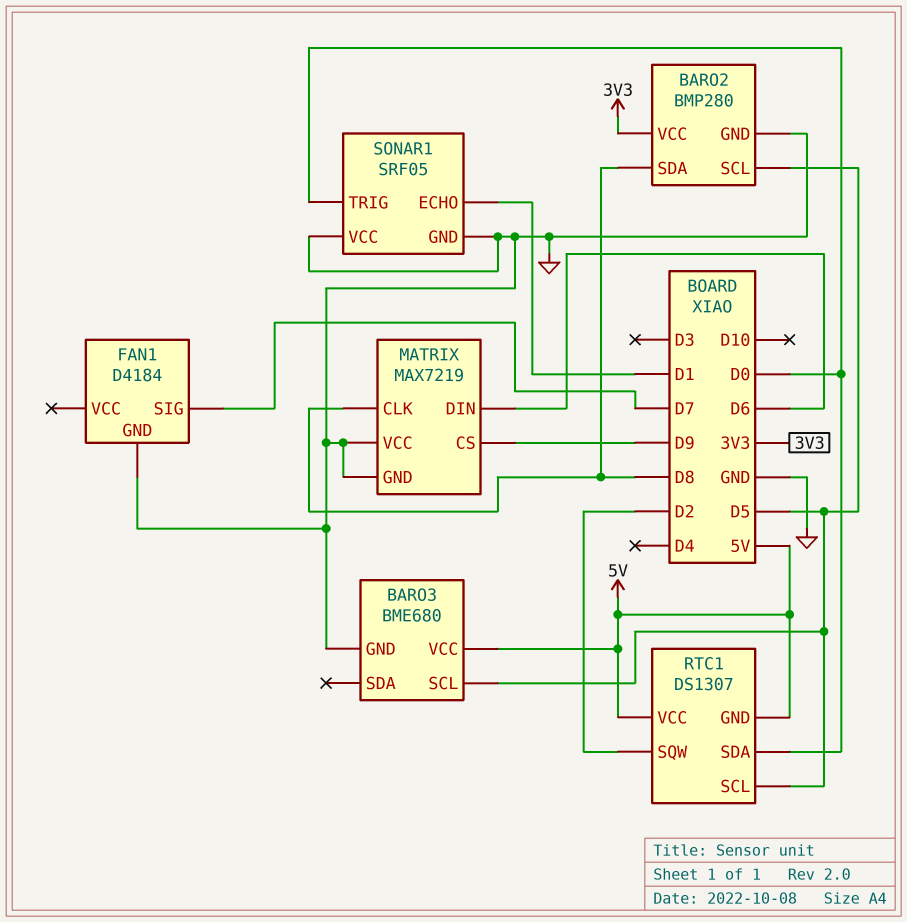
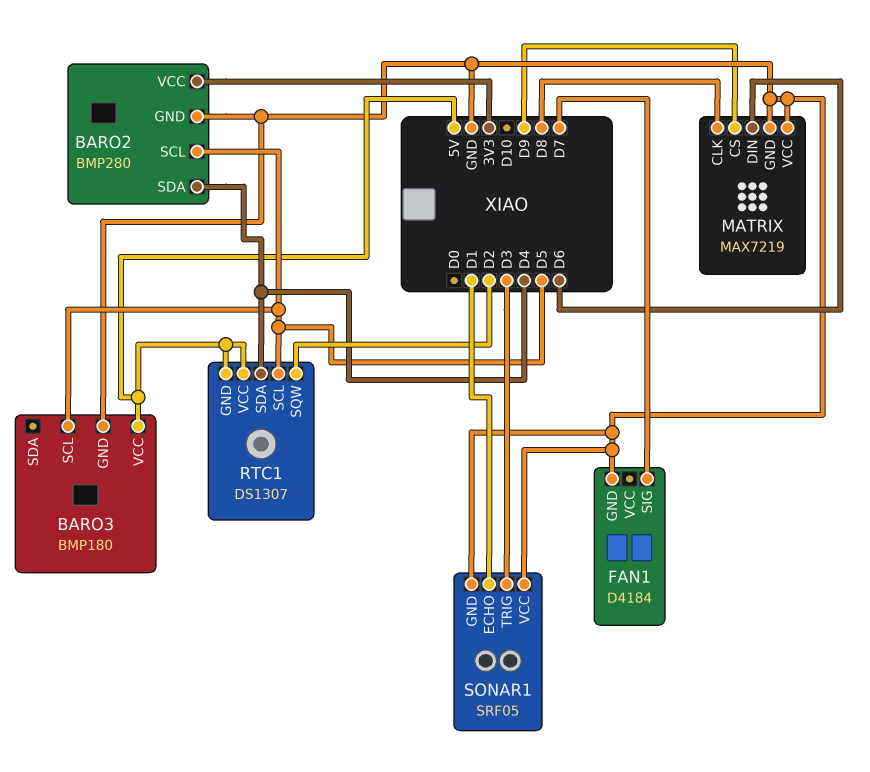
BARO2 pin SDA: D8 -> D4
BARO3: BME680 -> BMP180
RTC1 pin SDA: D0 -> D4
SONAR1 pin TRIG: D0 -> D3

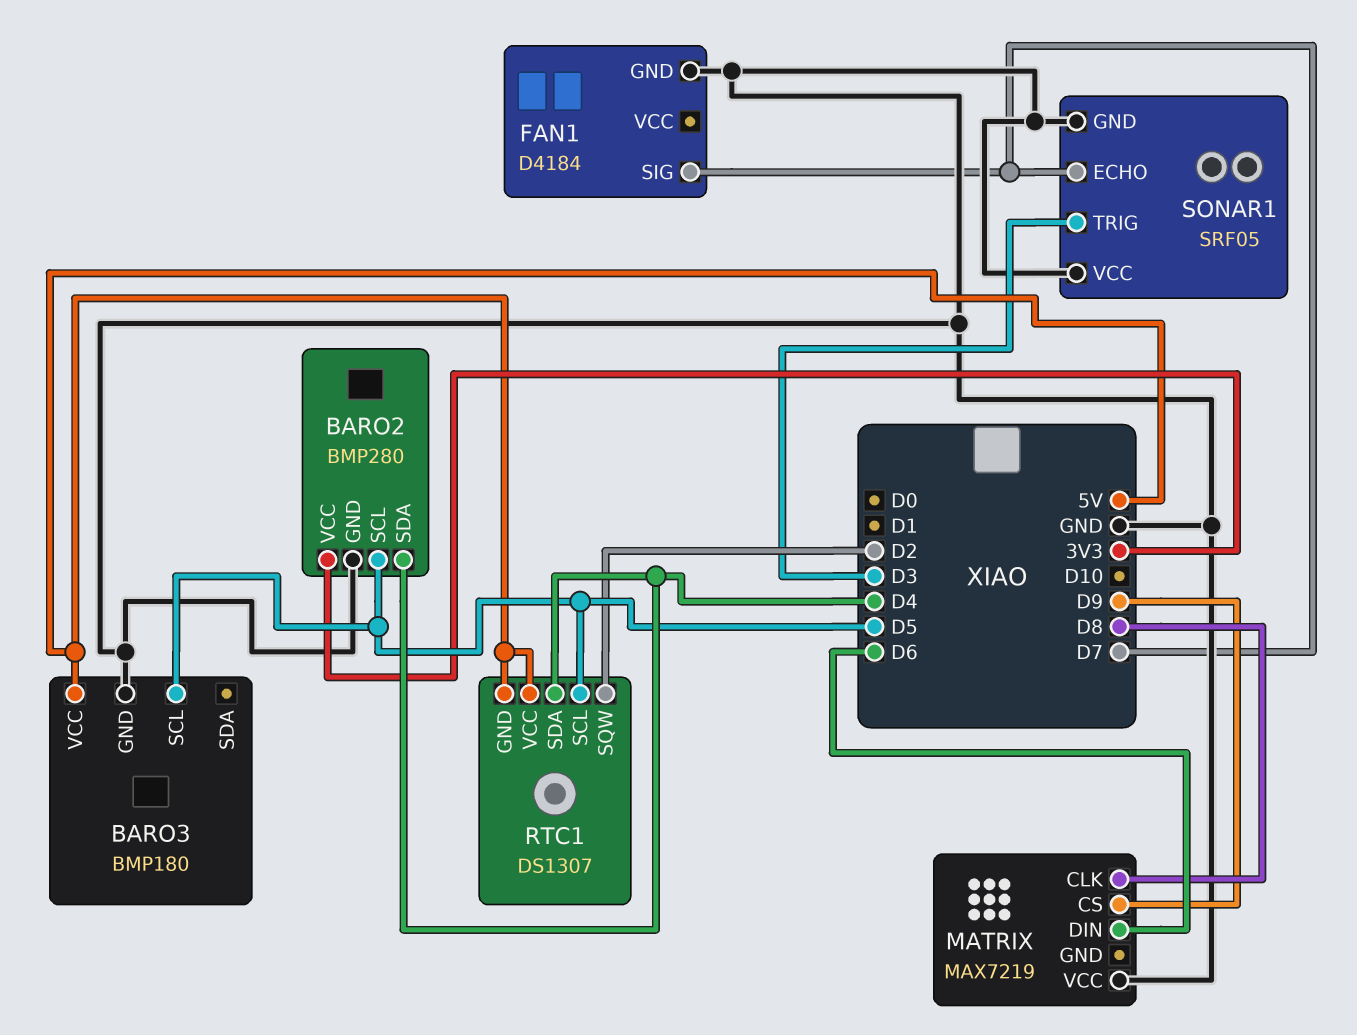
MATRIX pin GND: GND -> none
SONAR1 pin ECHO: D1 -> D7

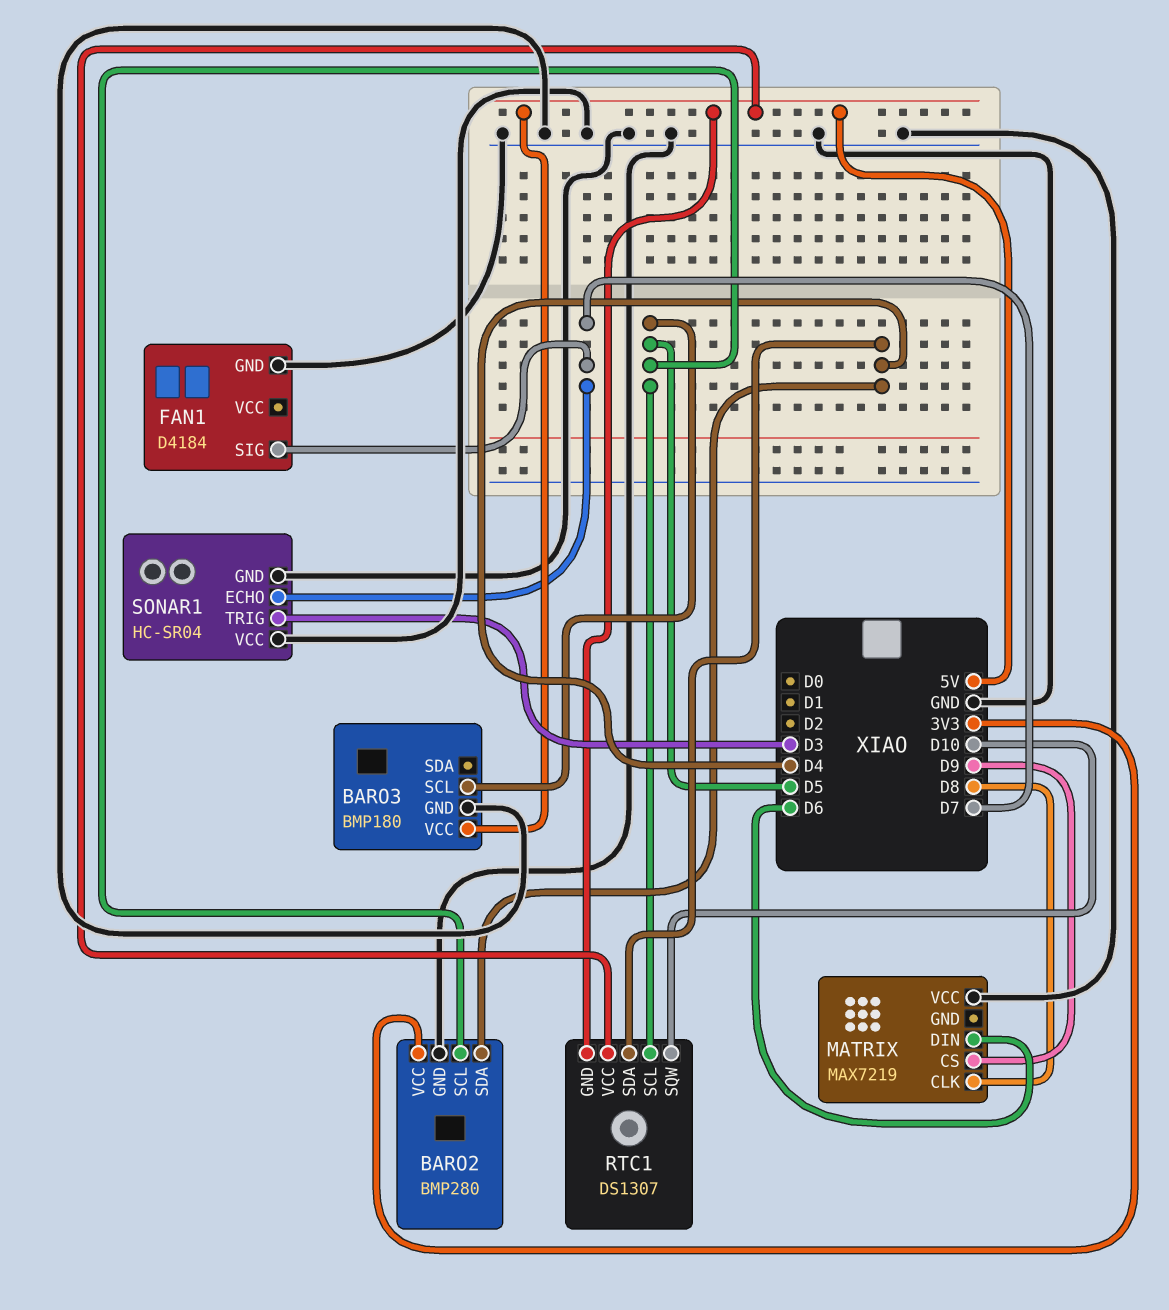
RTC1 pin SQW: D2 -> D10
SONAR1: SRF05 -> HC-SR04

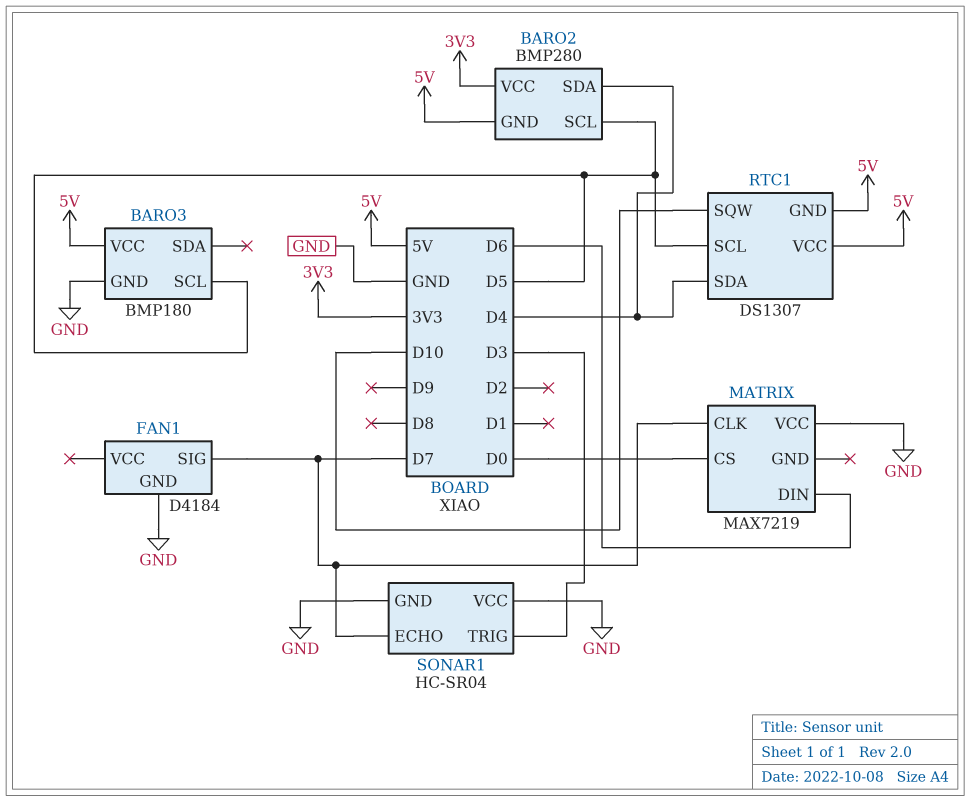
BARO2 pin GND: GND -> 5V
MATRIX pin CLK: D8 -> D7
MATRIX pin CS: D9 -> D0

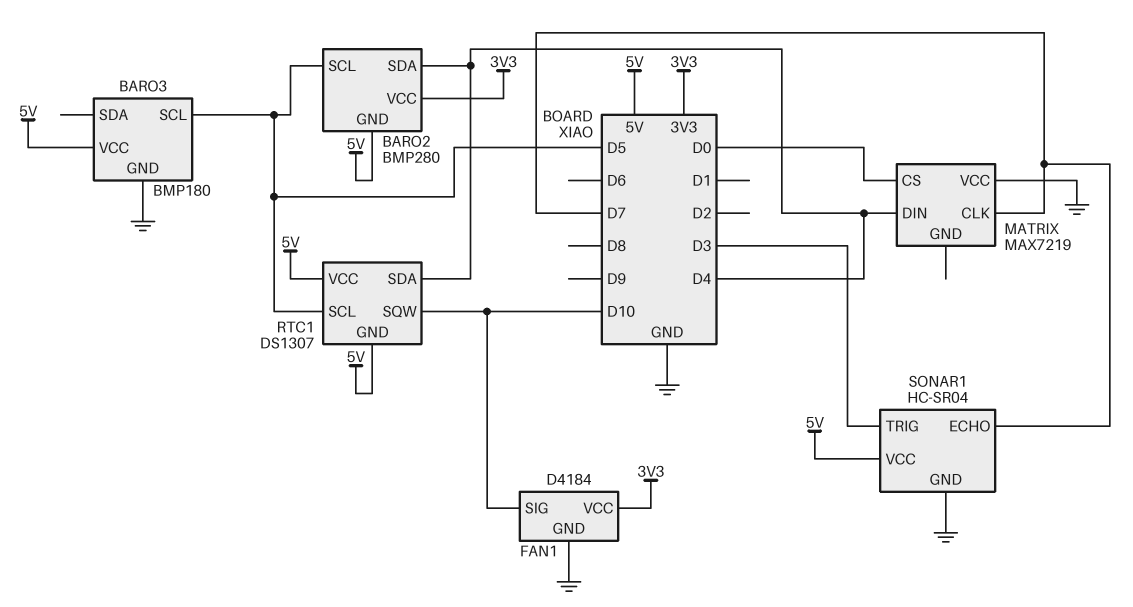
FAN1 pin SIG: D7 -> D10
FAN1 pin VCC: none -> 3V3
MATRIX pin DIN: D6 -> D4
SONAR1 pin VCC: GND -> 5V

